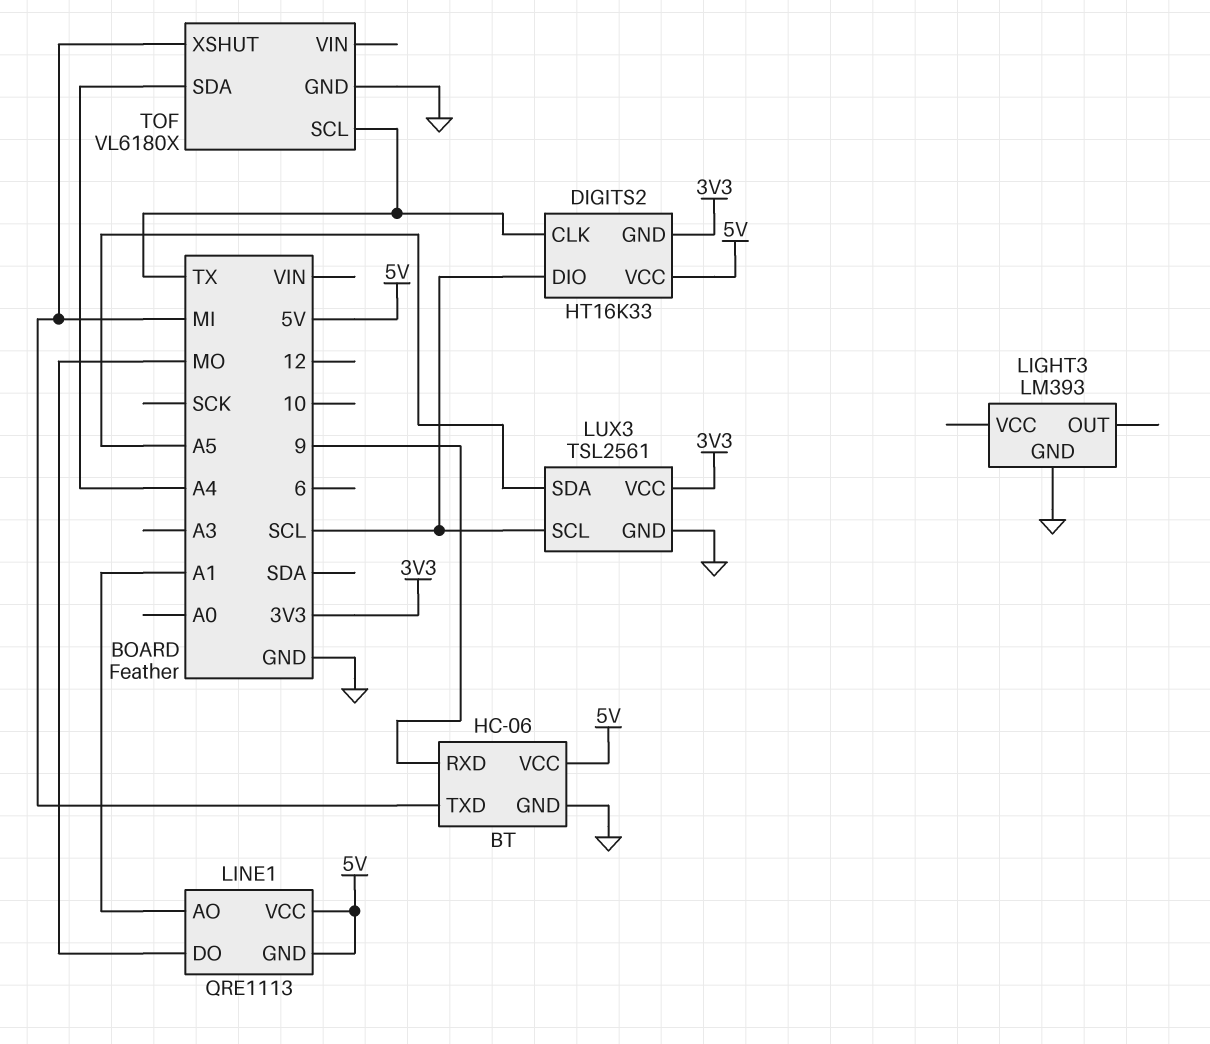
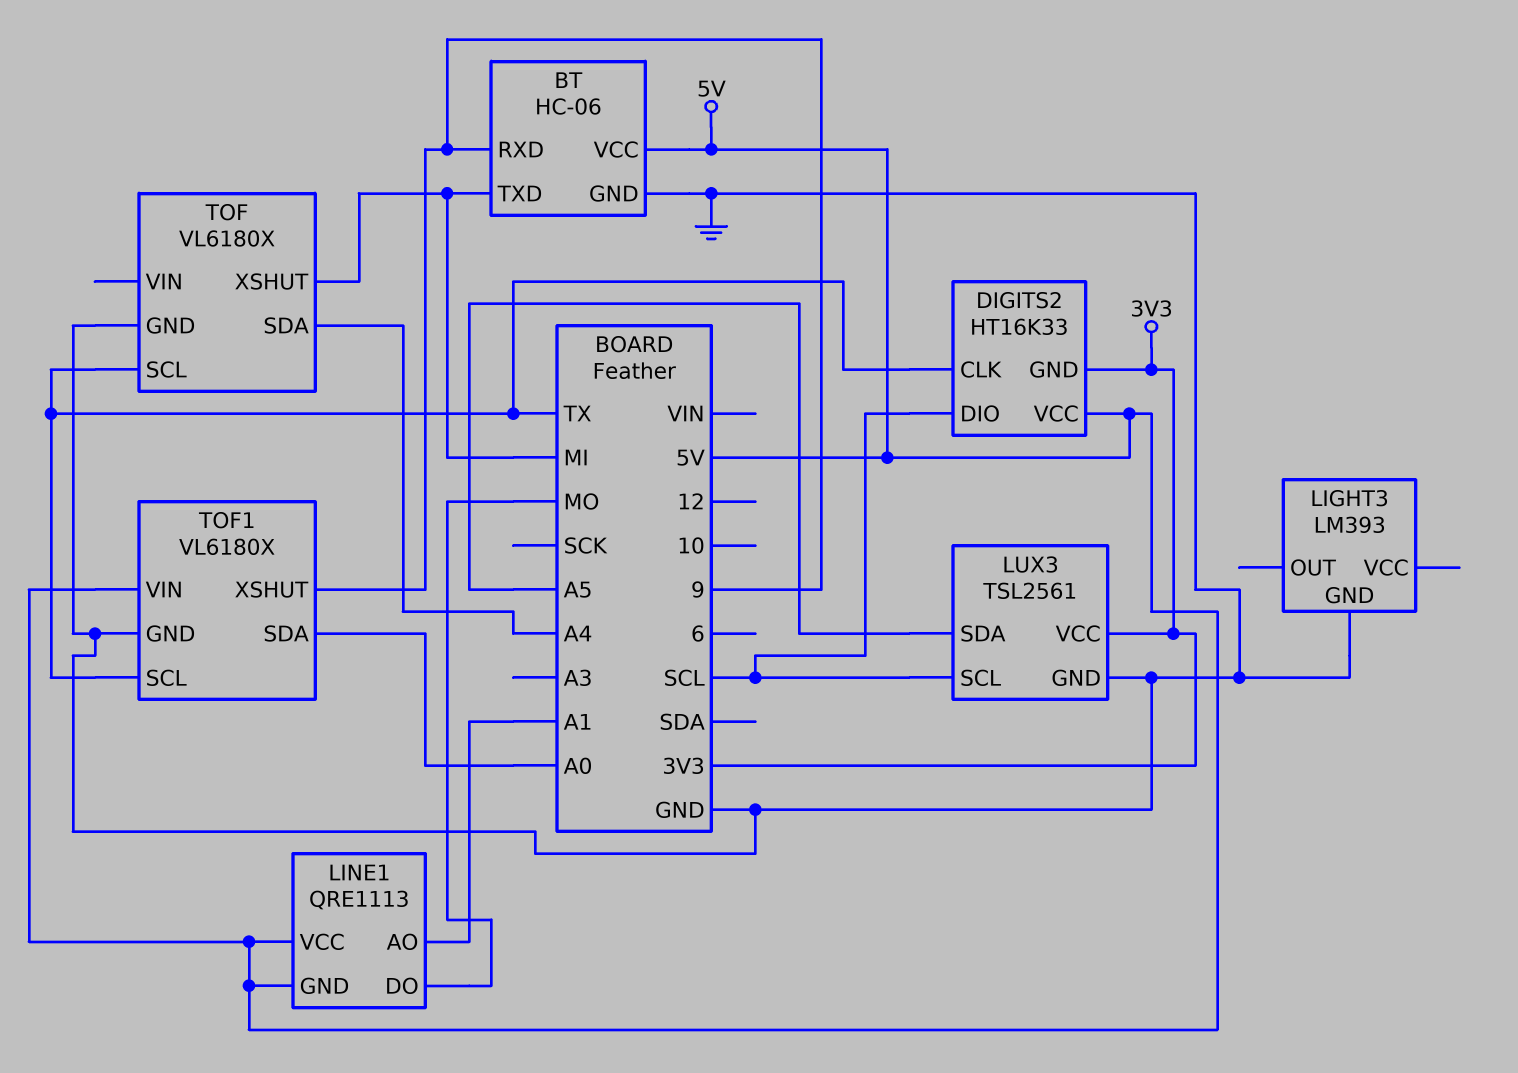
TOF1: none -> VL6180X
TOF1 pin GND: none -> GND
TOF1 pin SCL: none -> TX
TOF1 pin SDA: none -> A0
TOF1 pin VIN: none -> 5V
TOF1 pin XSHUT: none -> 9

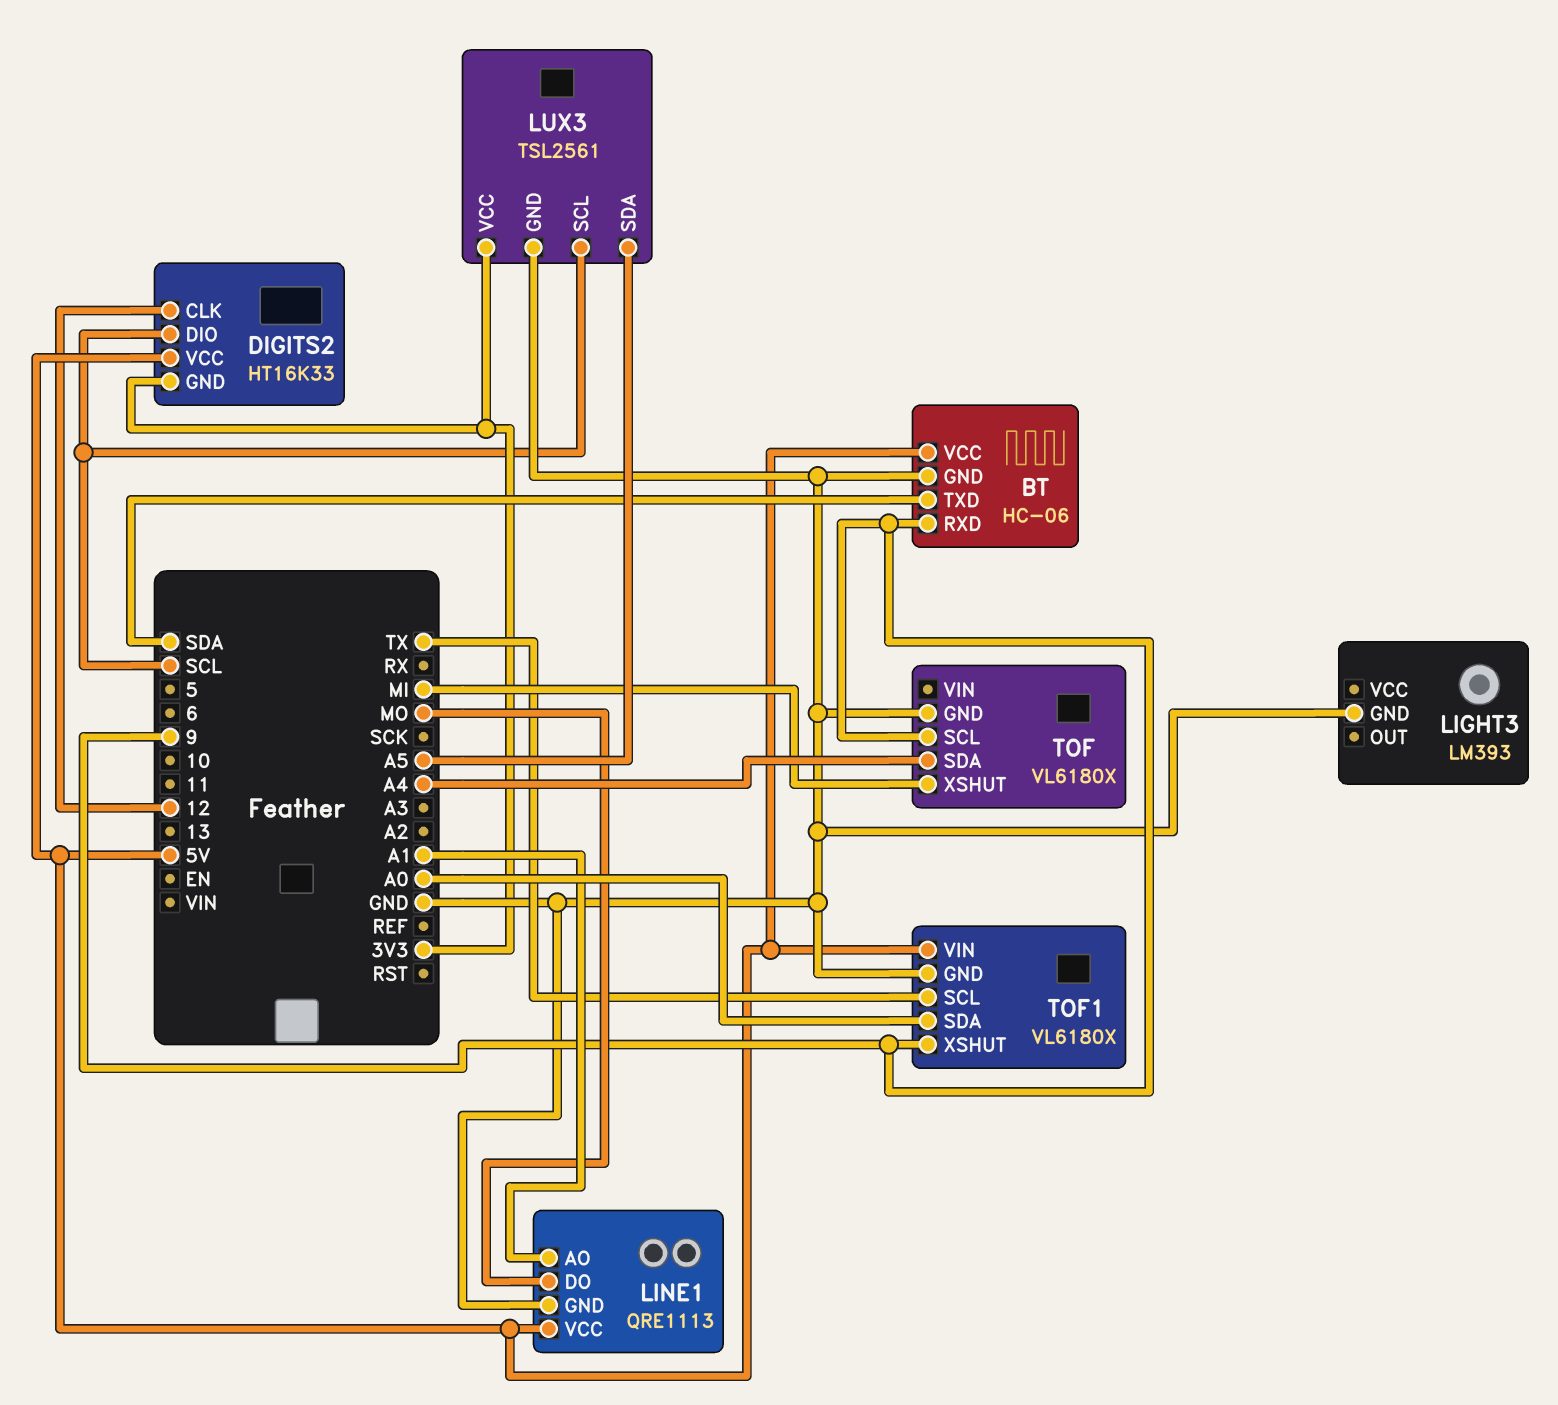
BT pin TXD: MI -> SDA
DIGITS2 pin CLK: TX -> 12
LINE1 pin GND: 5V -> GND
TOF pin SCL: TX -> 9

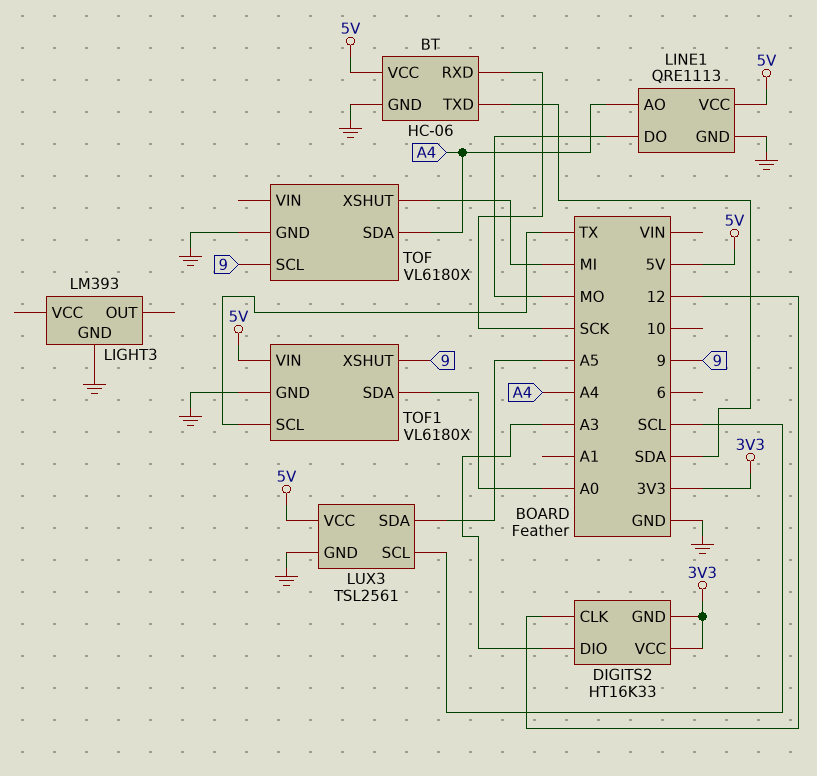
BT pin RXD: 9 -> SCK
DIGITS2 pin DIO: SCL -> A3
DIGITS2 pin VCC: 5V -> 3V3
LINE1 pin AO: A1 -> A4
LUX3 pin VCC: 3V3 -> 5V

